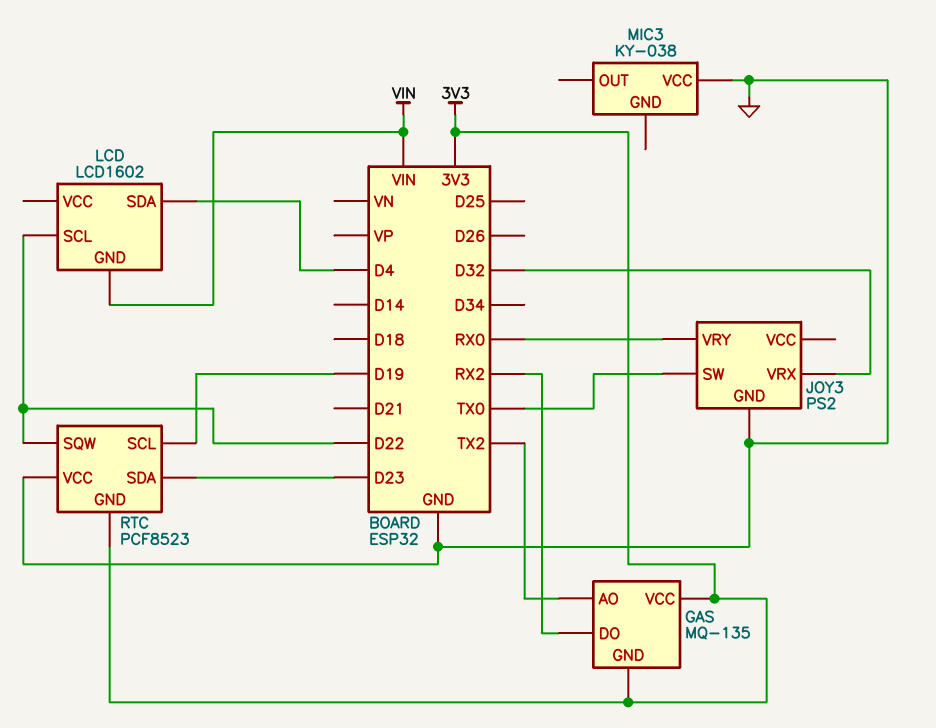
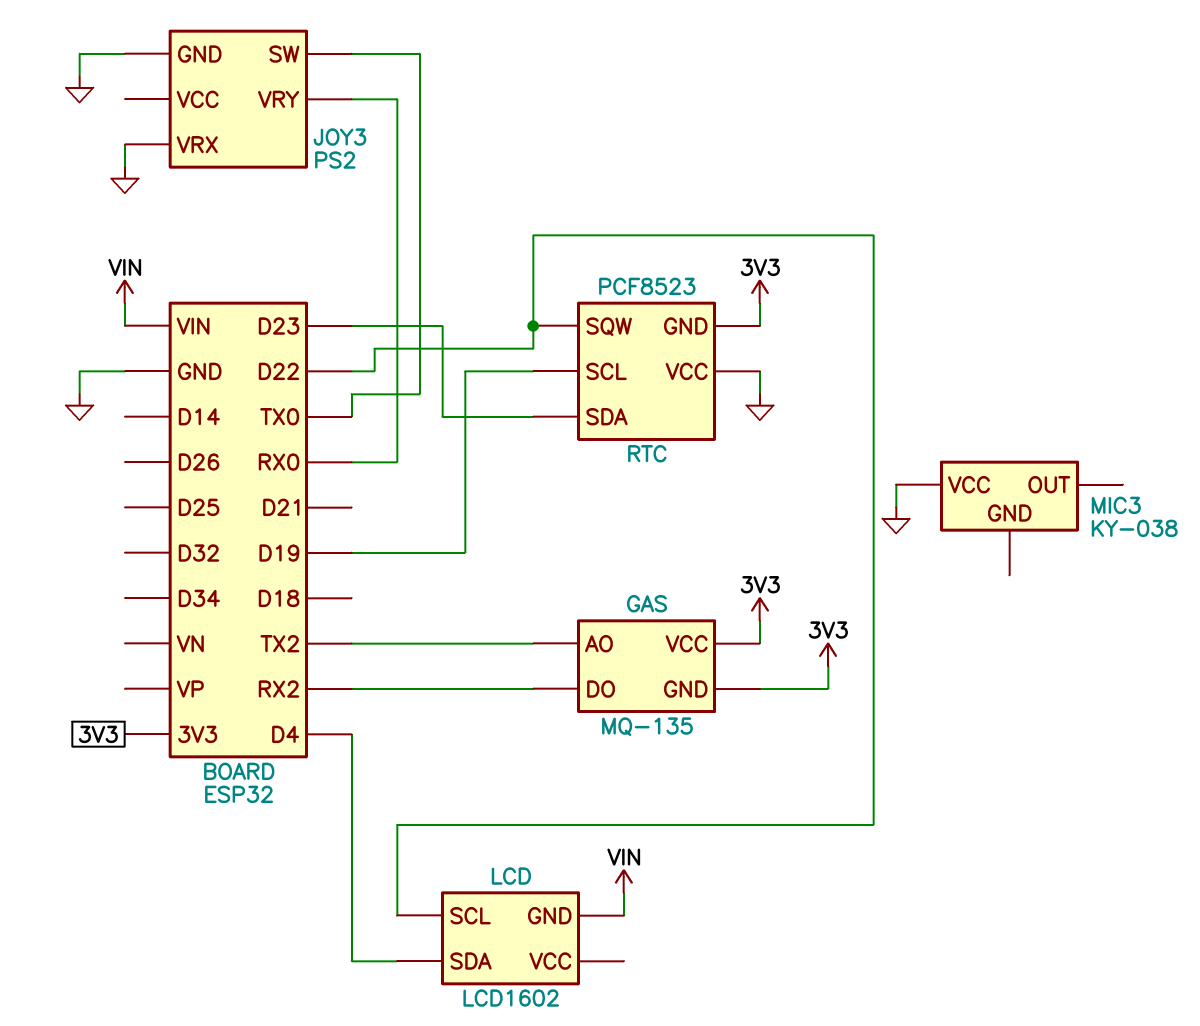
JOY3 pin VRX: D32 -> GND

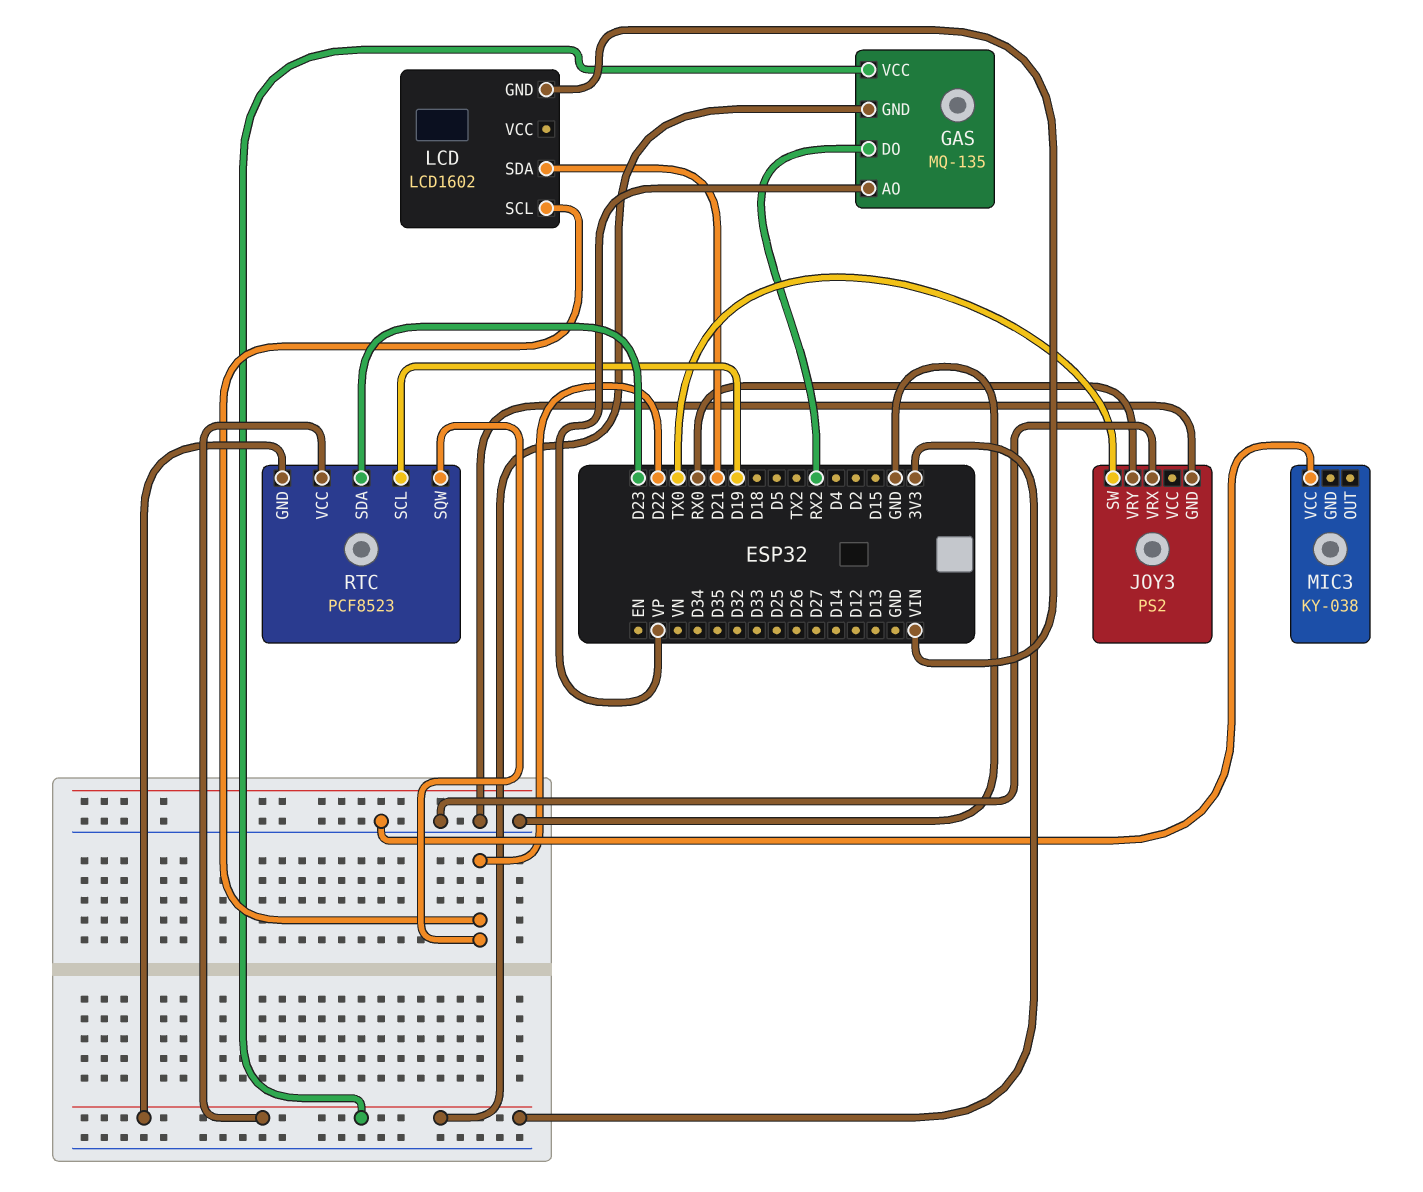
GAS pin AO: TX2 -> VP
LCD pin SDA: D4 -> D21
RTC pin VCC: GND -> 3V3

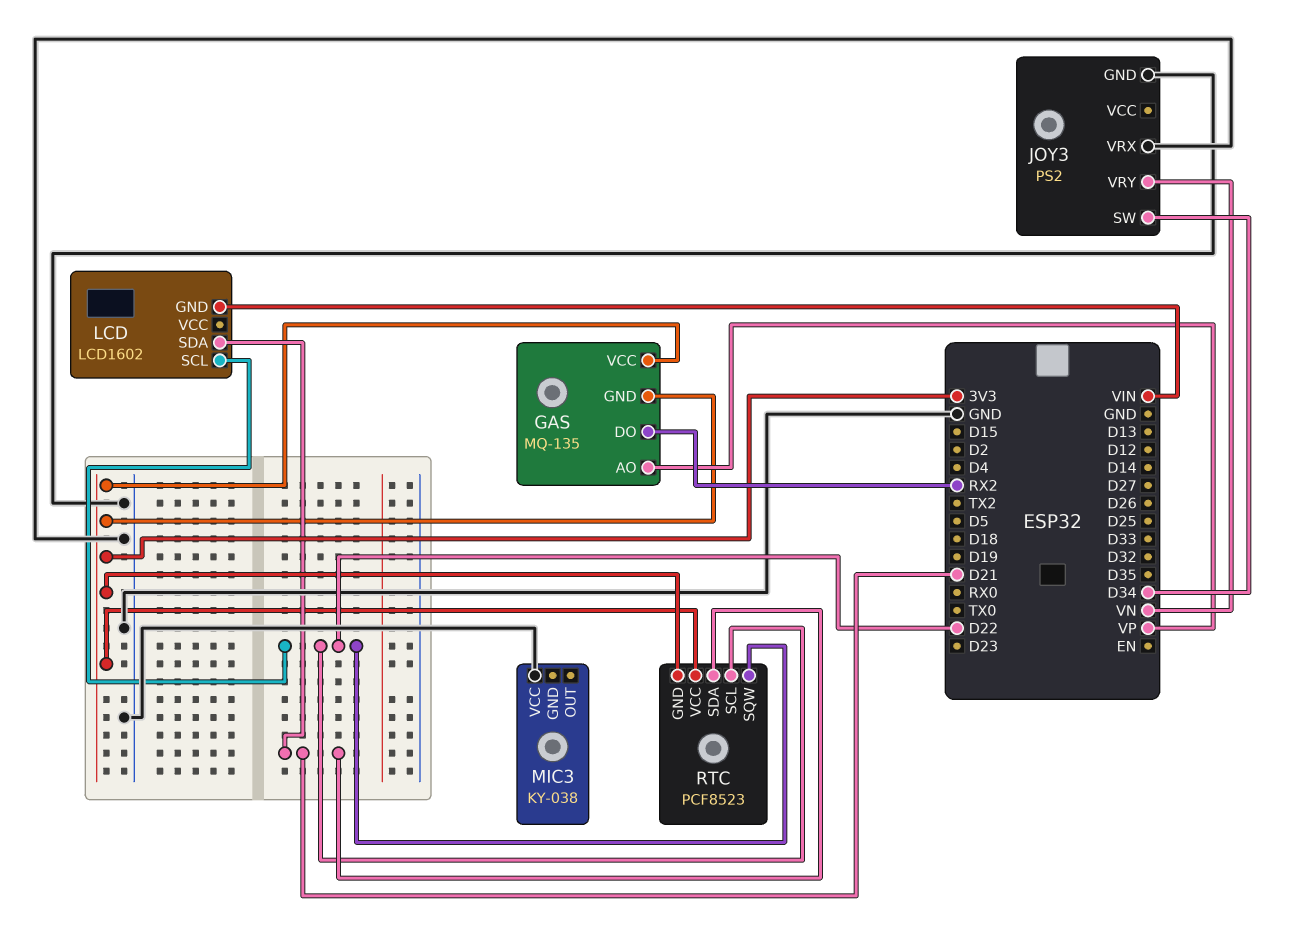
JOY3 pin SW: TX0 -> D34
JOY3 pin VRY: RX0 -> VN
RTC pin SCL: D19 -> D22
RTC pin SDA: D23 -> D21

